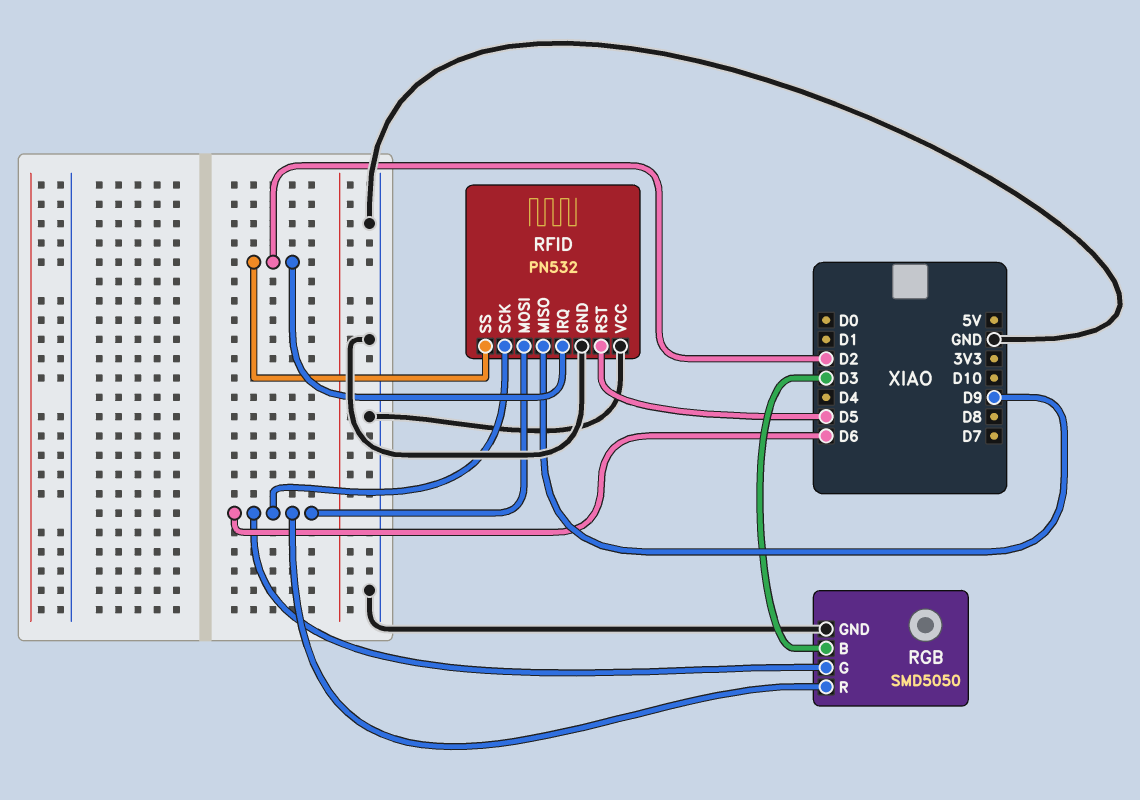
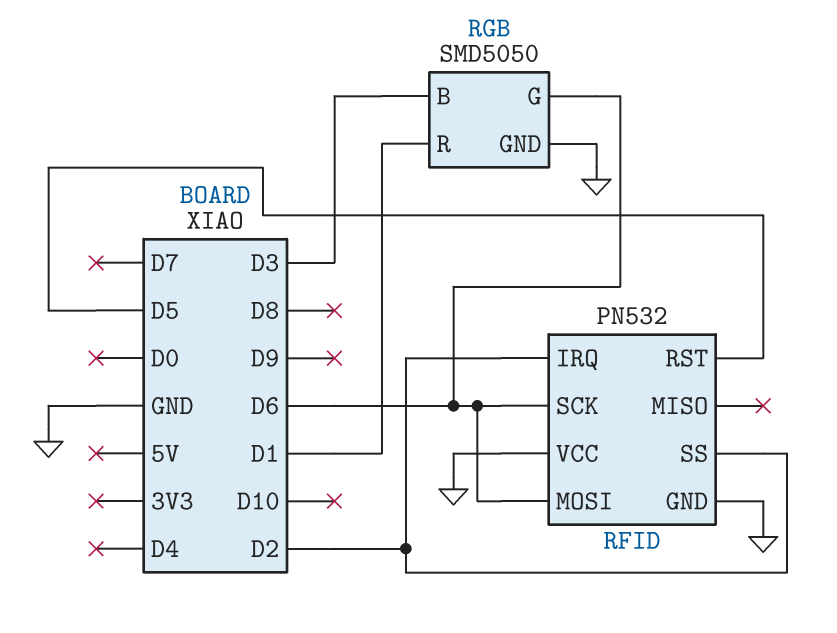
RFID pin MISO: D9 -> none
RGB pin R: D6 -> D1

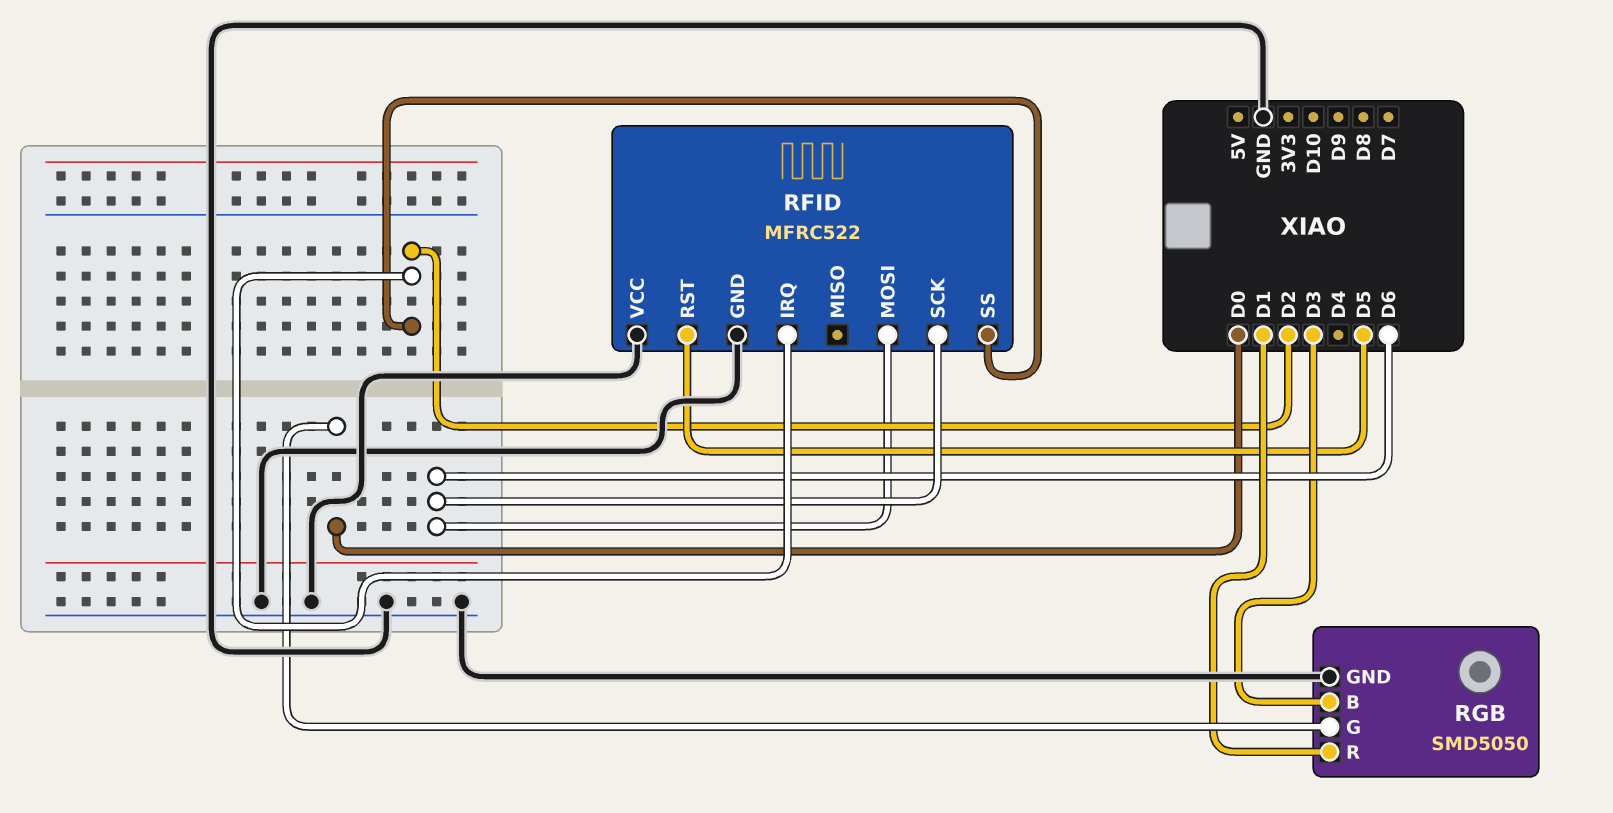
RFID: PN532 -> MFRC522
RGB pin G: D6 -> D0

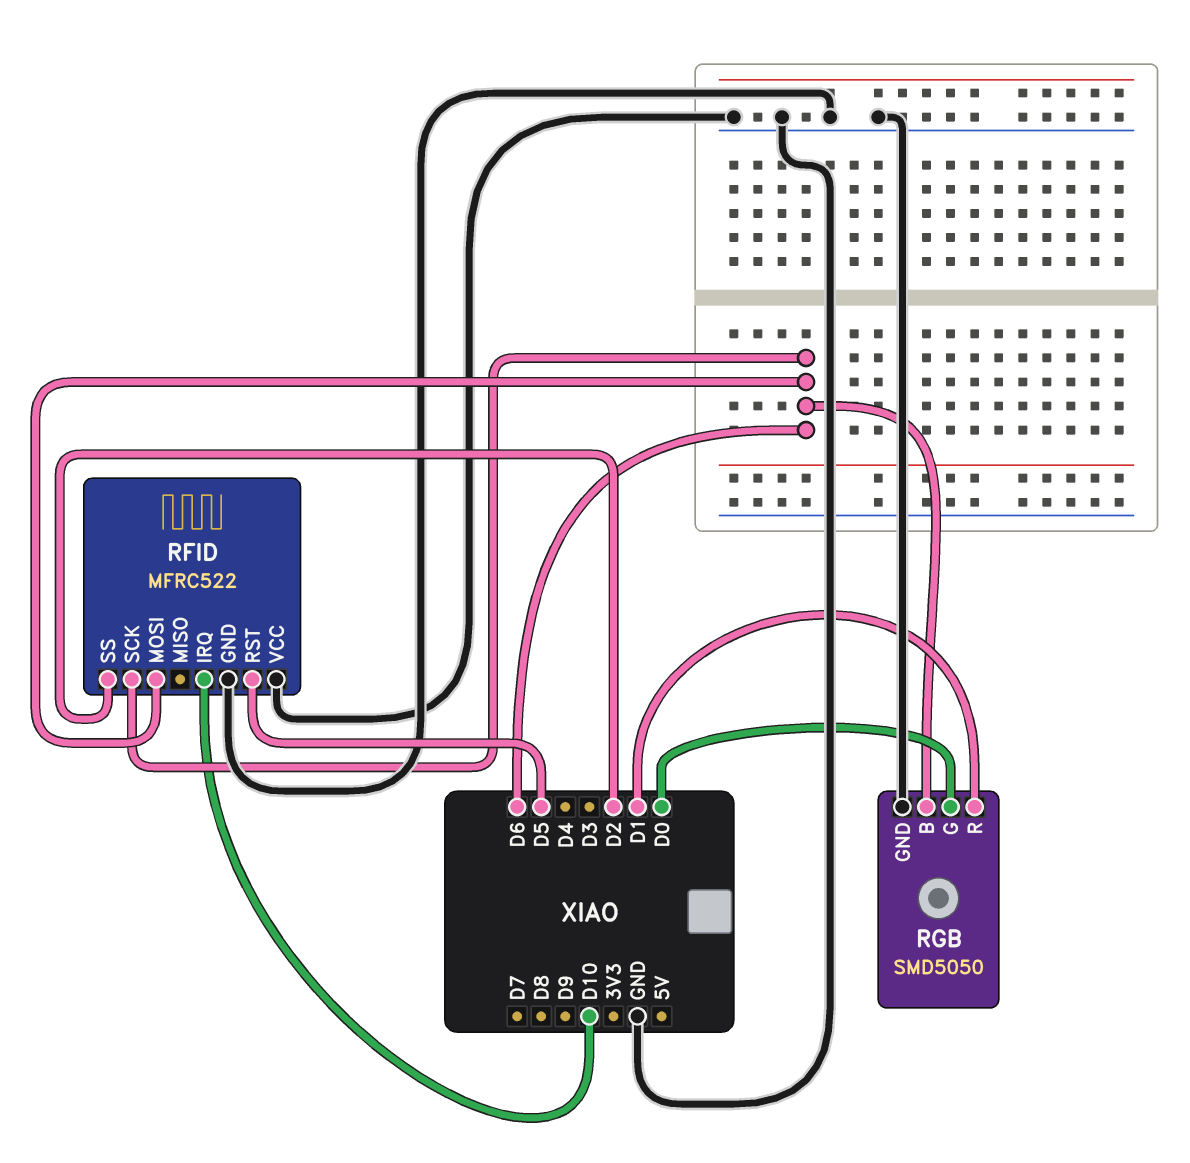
RFID pin IRQ: D2 -> D10
RGB pin B: D3 -> D6

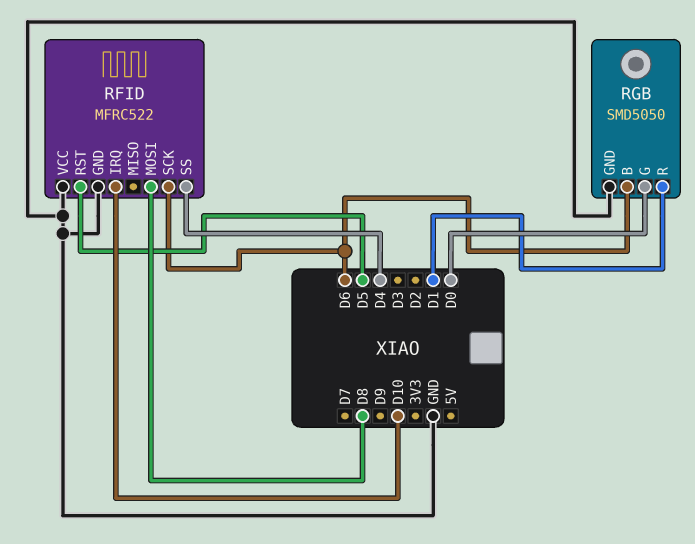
RFID pin MOSI: D6 -> D8
RFID pin SS: D2 -> D4

